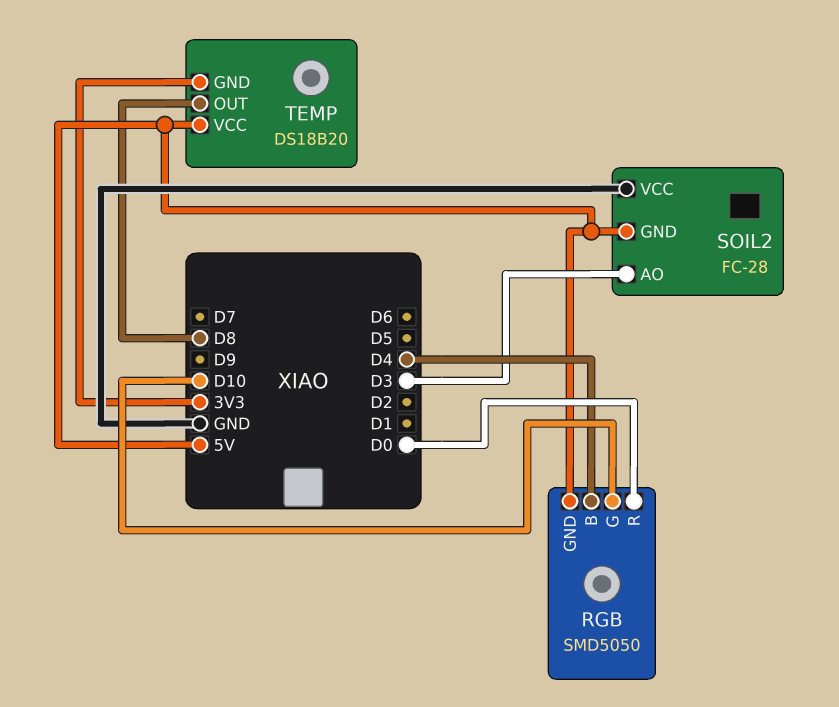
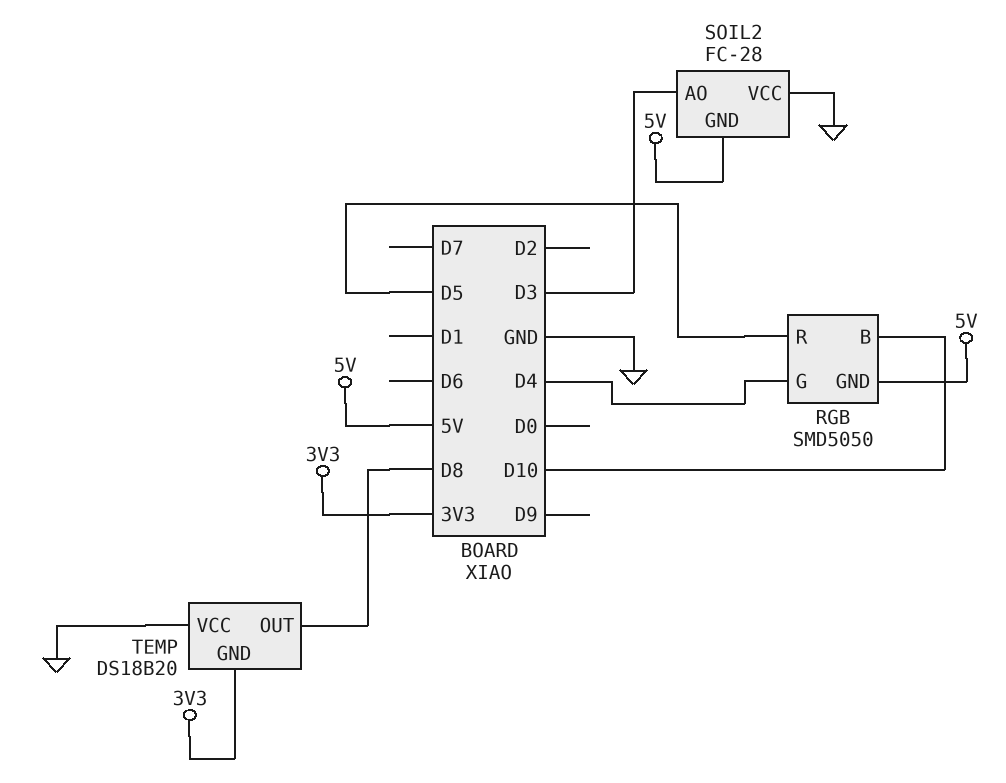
RGB pin B: D4 -> D10
RGB pin G: D10 -> D4
RGB pin R: D0 -> D5
TEMP pin VCC: 5V -> GND

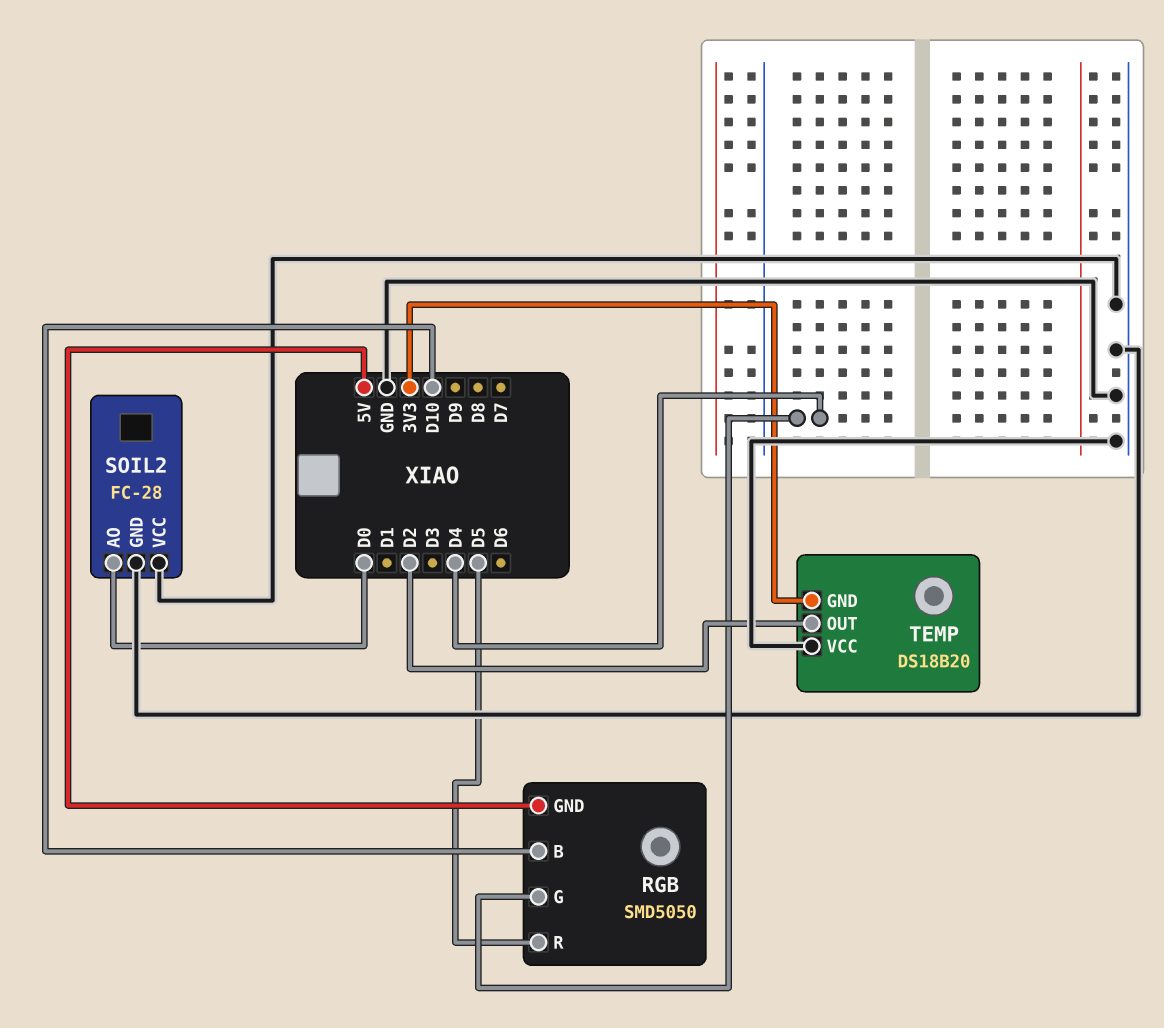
SOIL2 pin AO: D3 -> D0
SOIL2 pin GND: 5V -> GND
TEMP pin OUT: D8 -> D2

